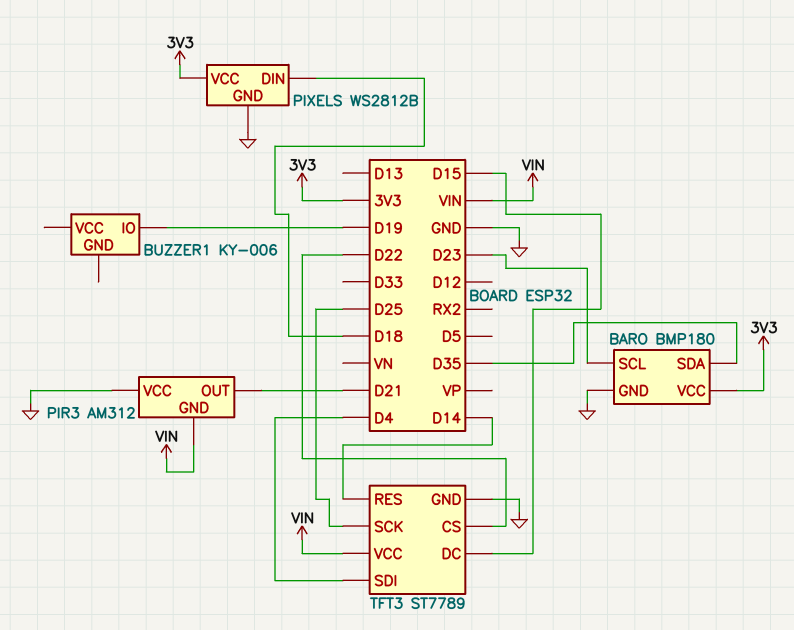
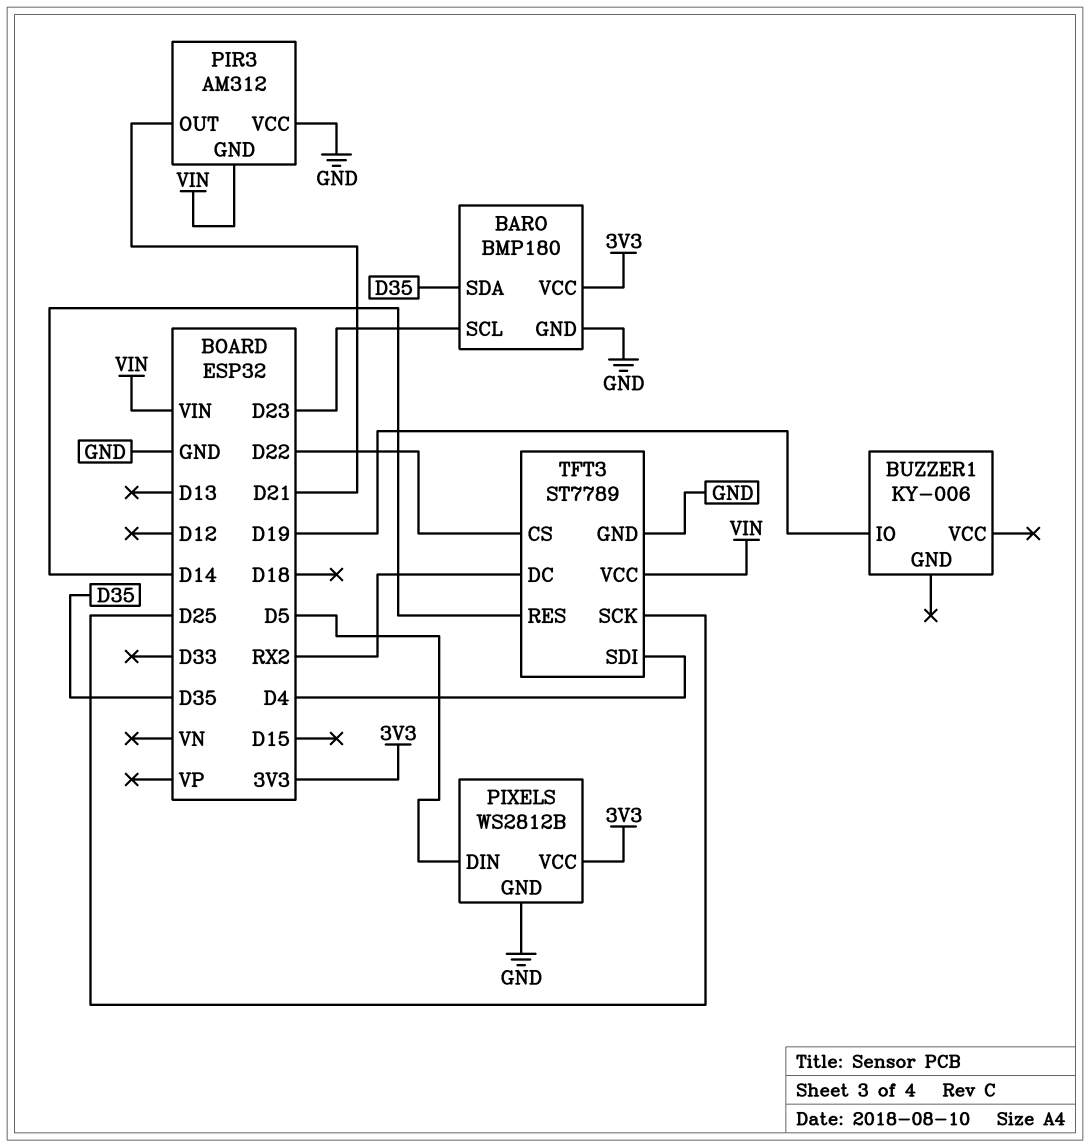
PIXELS pin DIN: D18 -> D5
TFT3 pin DC: D15 -> RX2

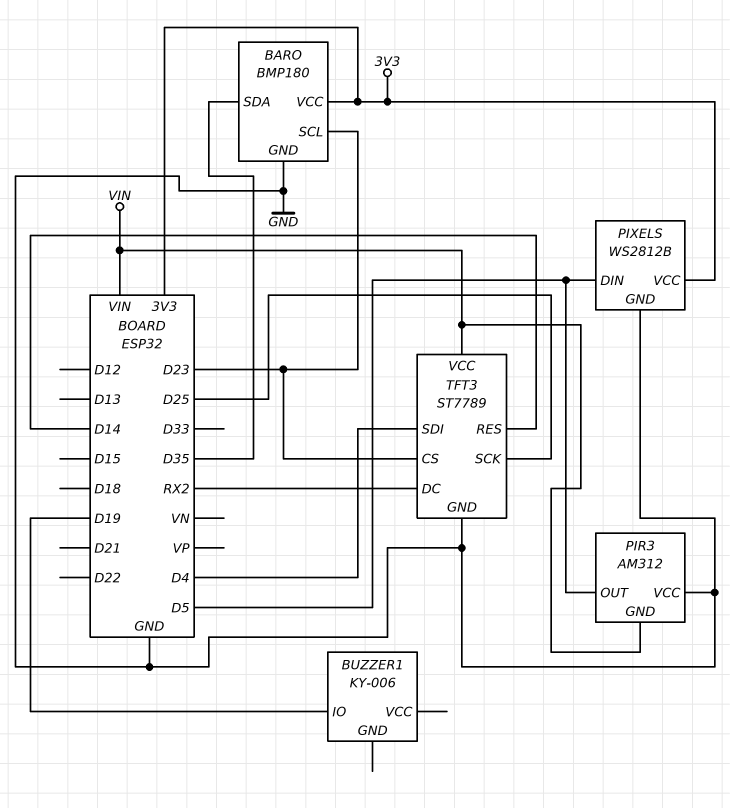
PIR3 pin OUT: D21 -> D5
TFT3 pin CS: D22 -> D23

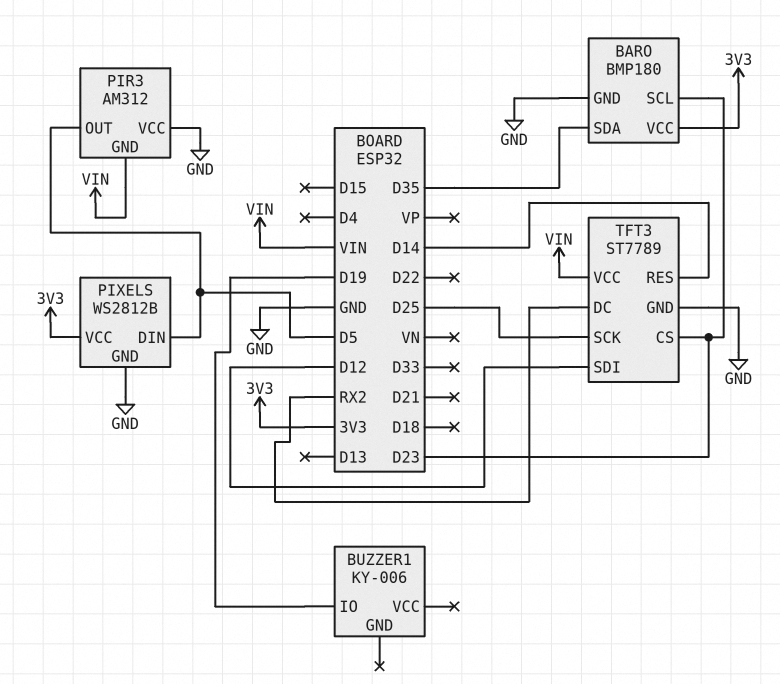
TFT3 pin SDI: D4 -> D12

